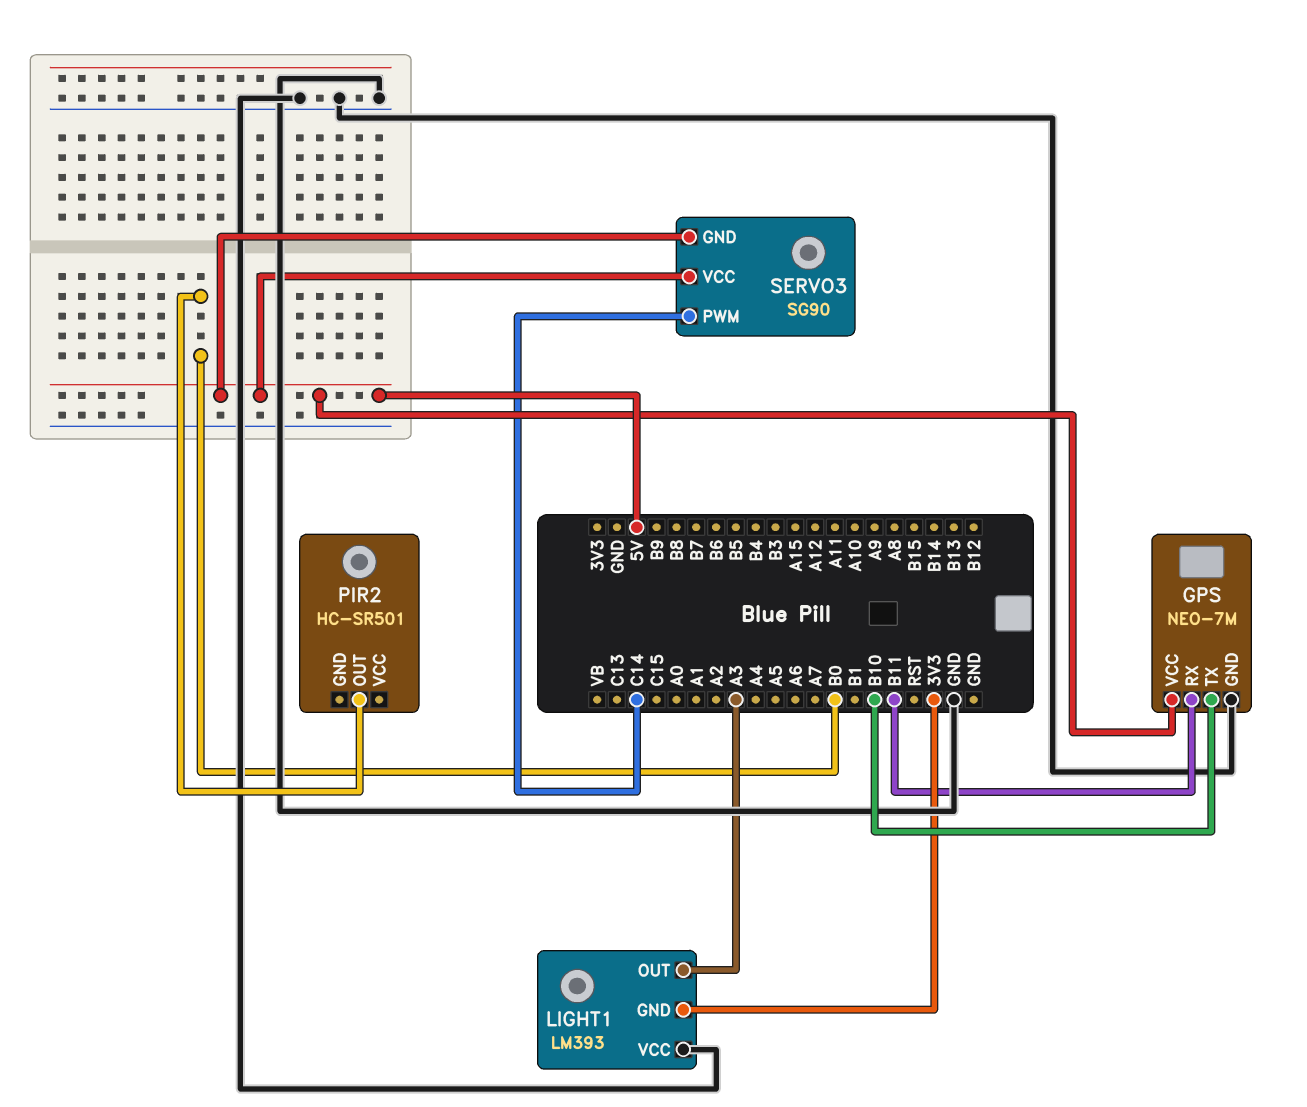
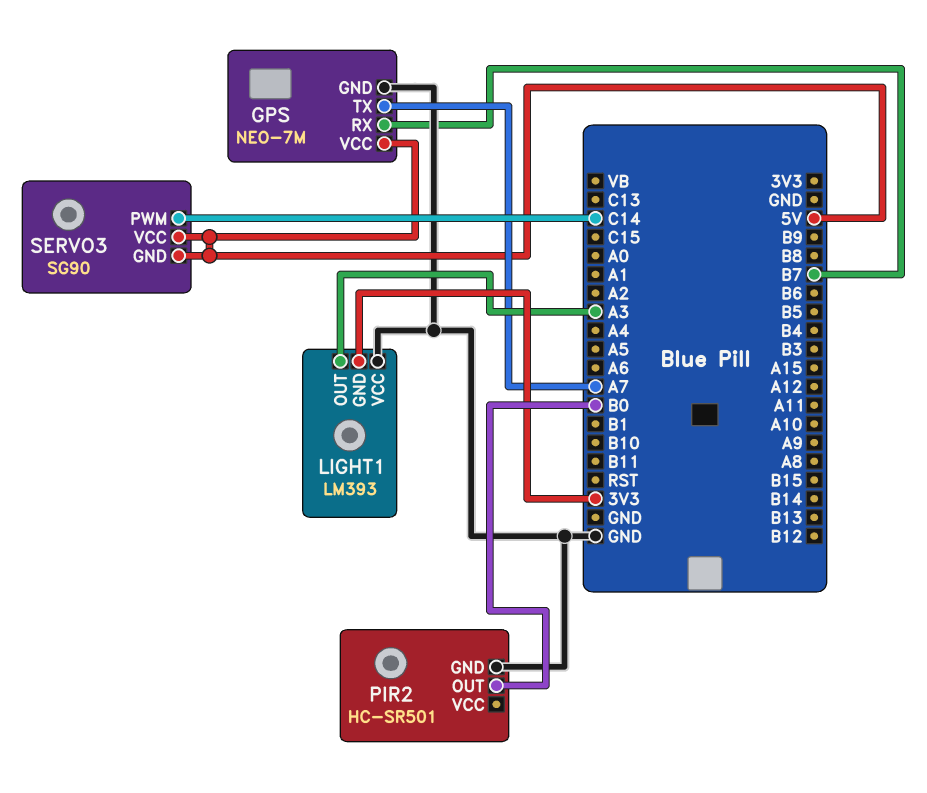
GPS pin RX: B11 -> B7
GPS pin TX: B10 -> A7
PIR2 pin GND: none -> GND

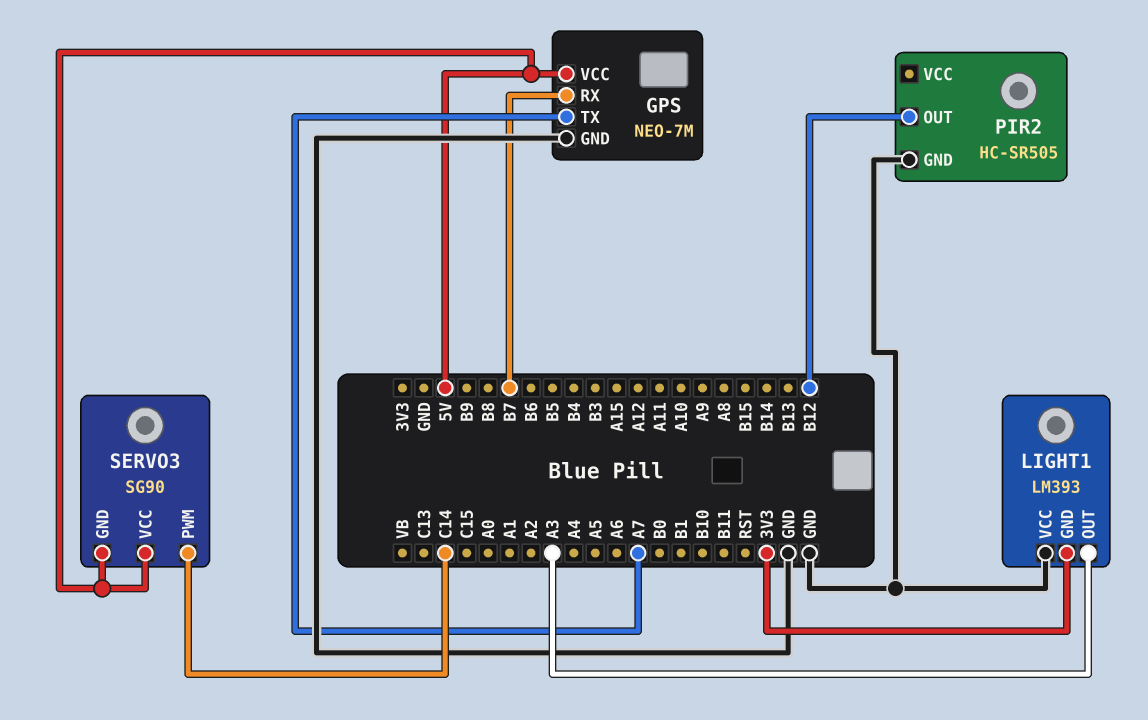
PIR2: HC-SR501 -> HC-SR505
PIR2 pin OUT: B0 -> B12

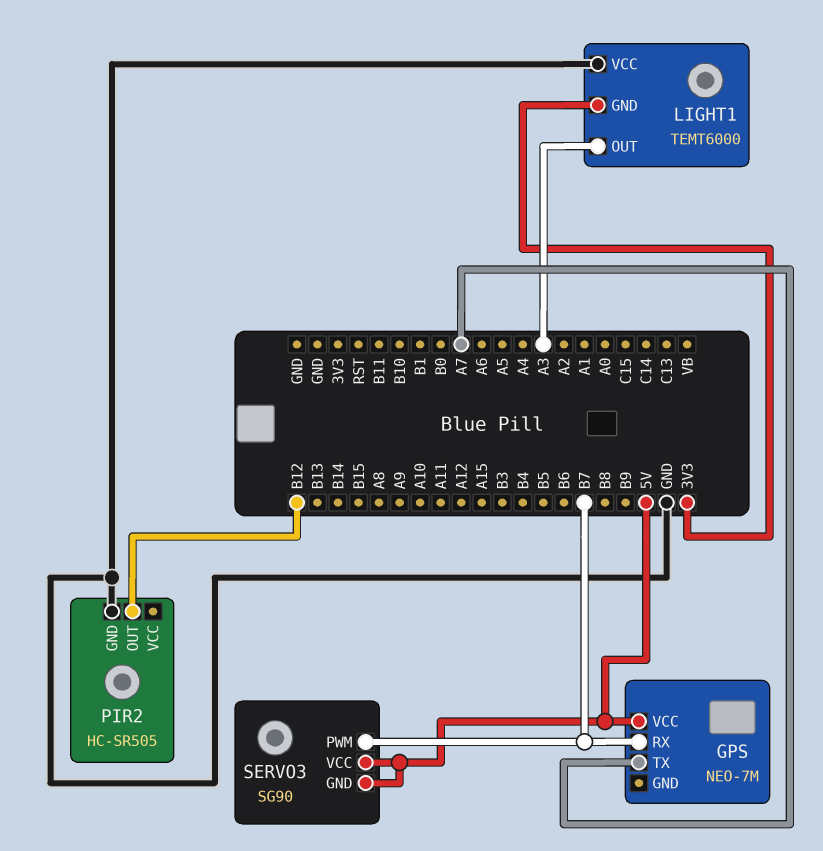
GPS pin GND: GND -> none
LIGHT1: LM393 -> TEMT6000
SERVO3 pin PWM: C14 -> B7

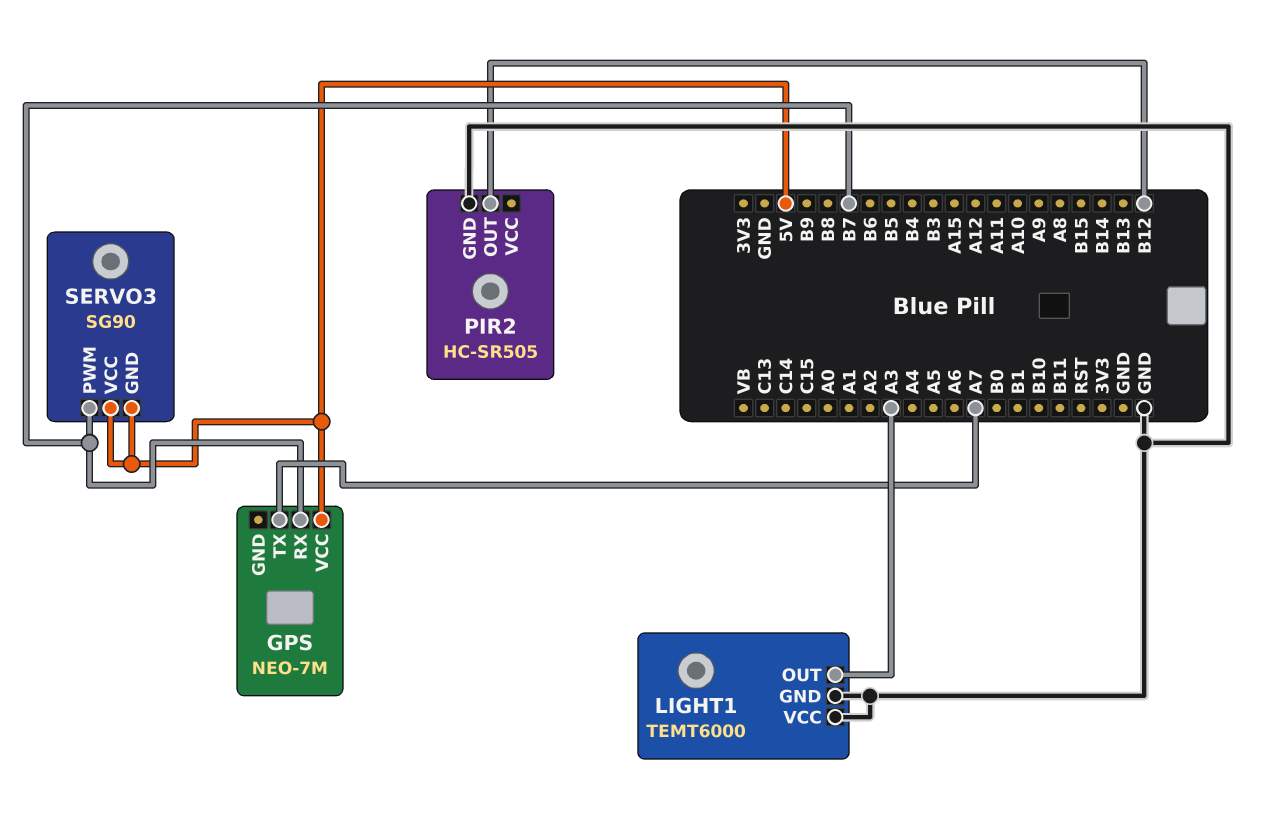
LIGHT1 pin GND: 3V3 -> GND

